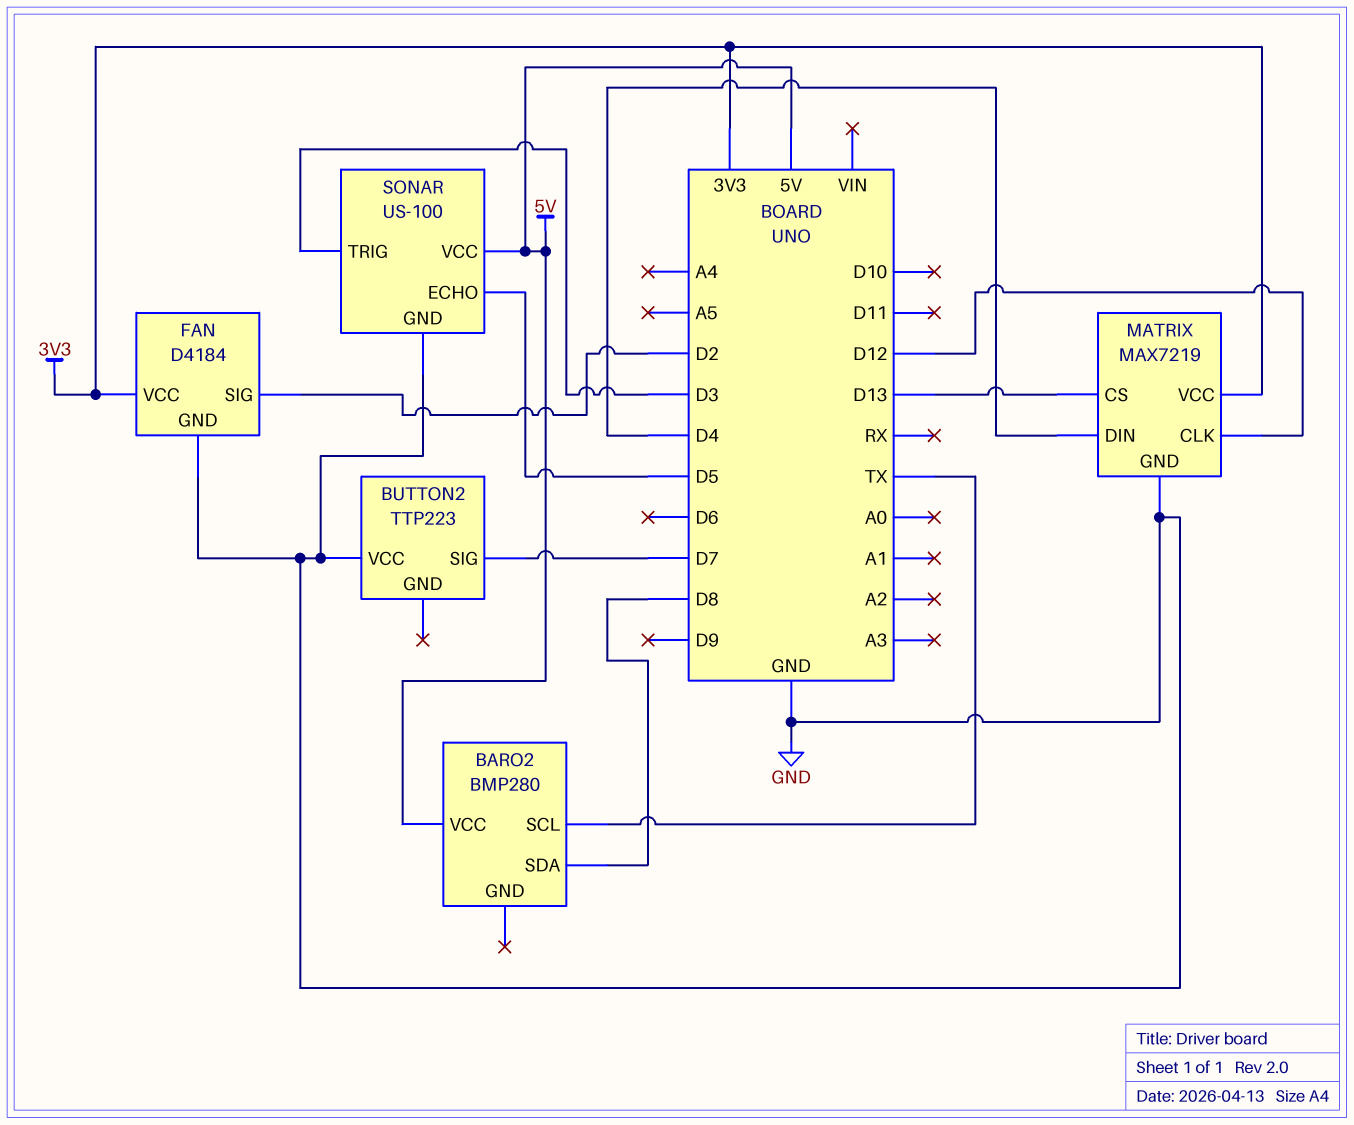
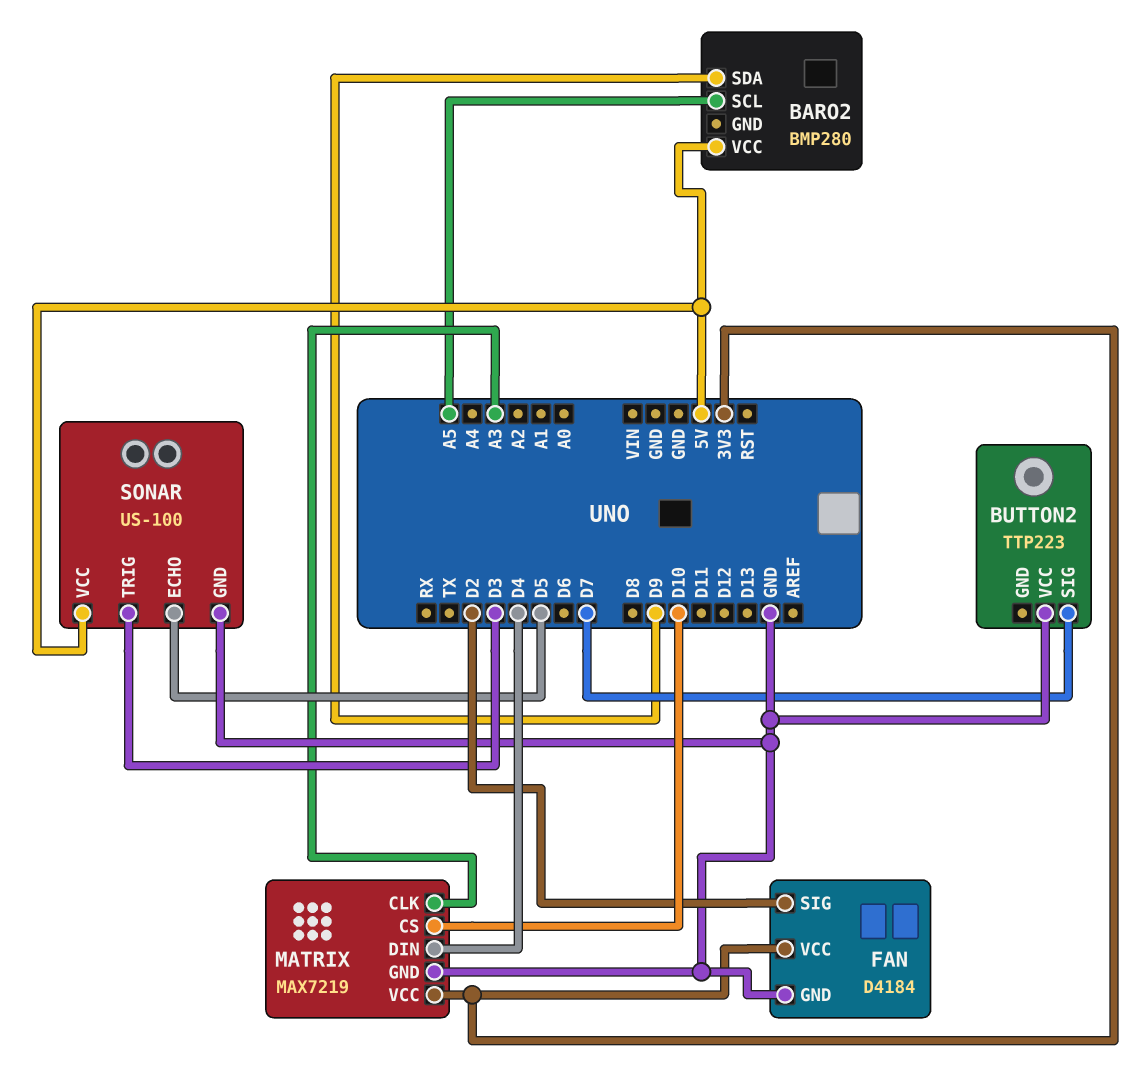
BARO2 pin SCL: TX -> A5
BARO2 pin SDA: D8 -> D9
MATRIX pin CLK: D12 -> A3
MATRIX pin CS: D13 -> D10

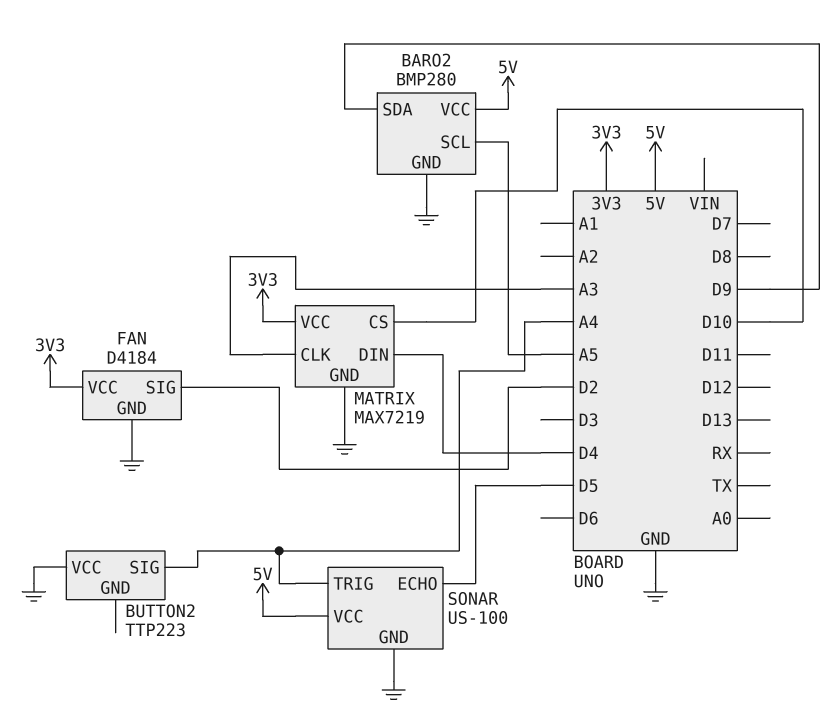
BARO2 pin GND: none -> GND
BUTTON2 pin SIG: D7 -> A4
SONAR pin TRIG: D3 -> A4

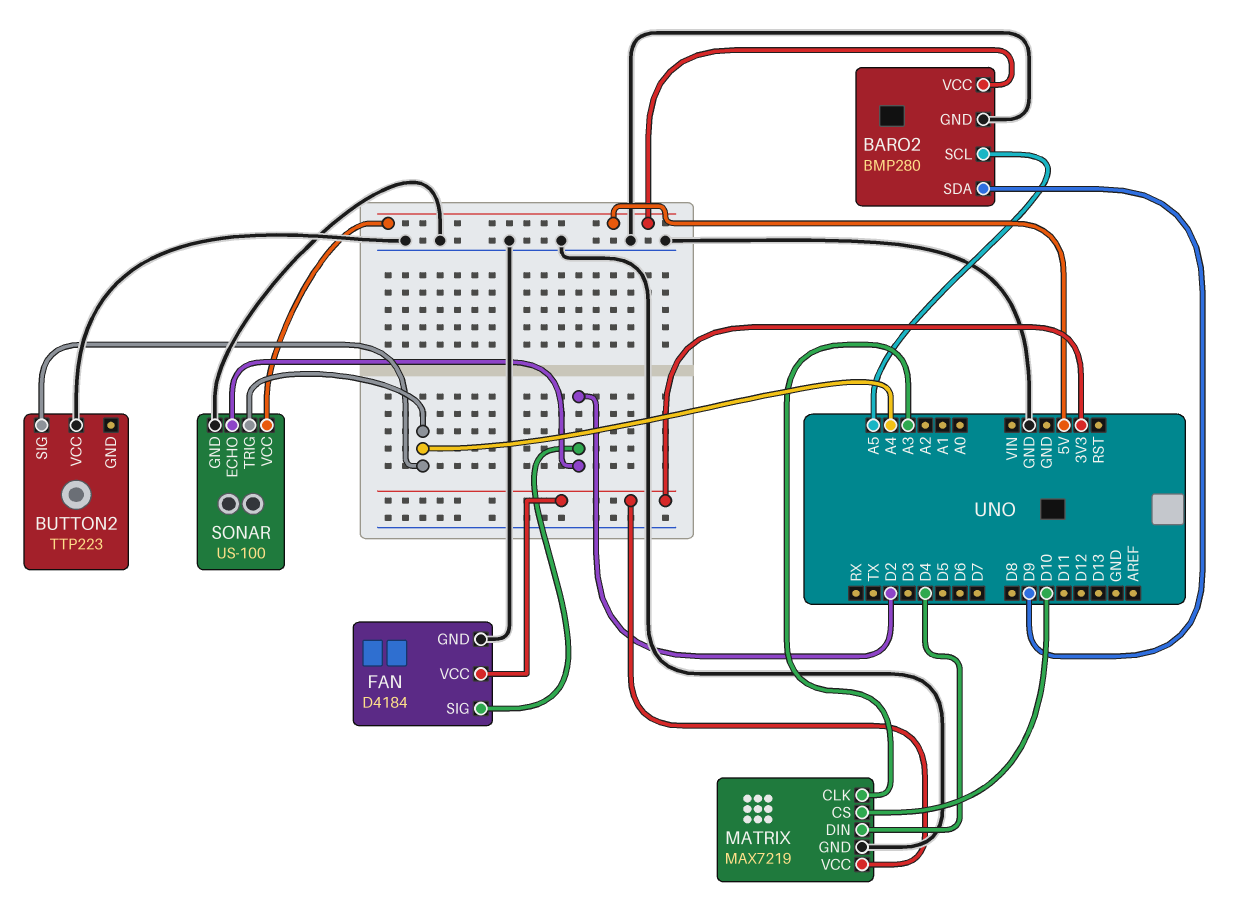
SONAR pin ECHO: D5 -> D2

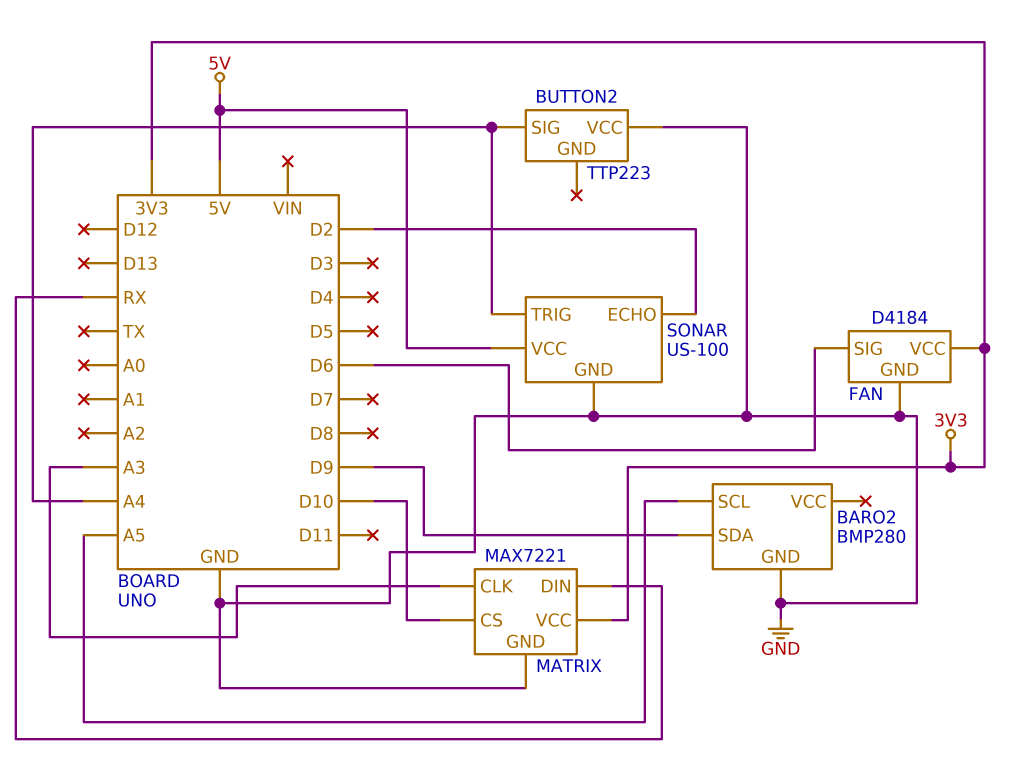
BARO2 pin VCC: 5V -> none
FAN pin SIG: D2 -> D6
MATRIX: MAX7219 -> MAX7221
MATRIX pin DIN: D4 -> RX

